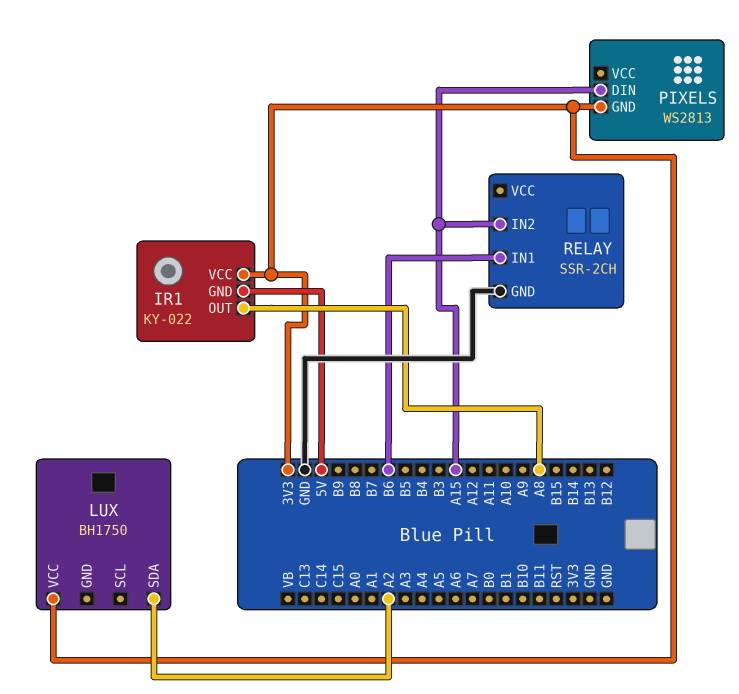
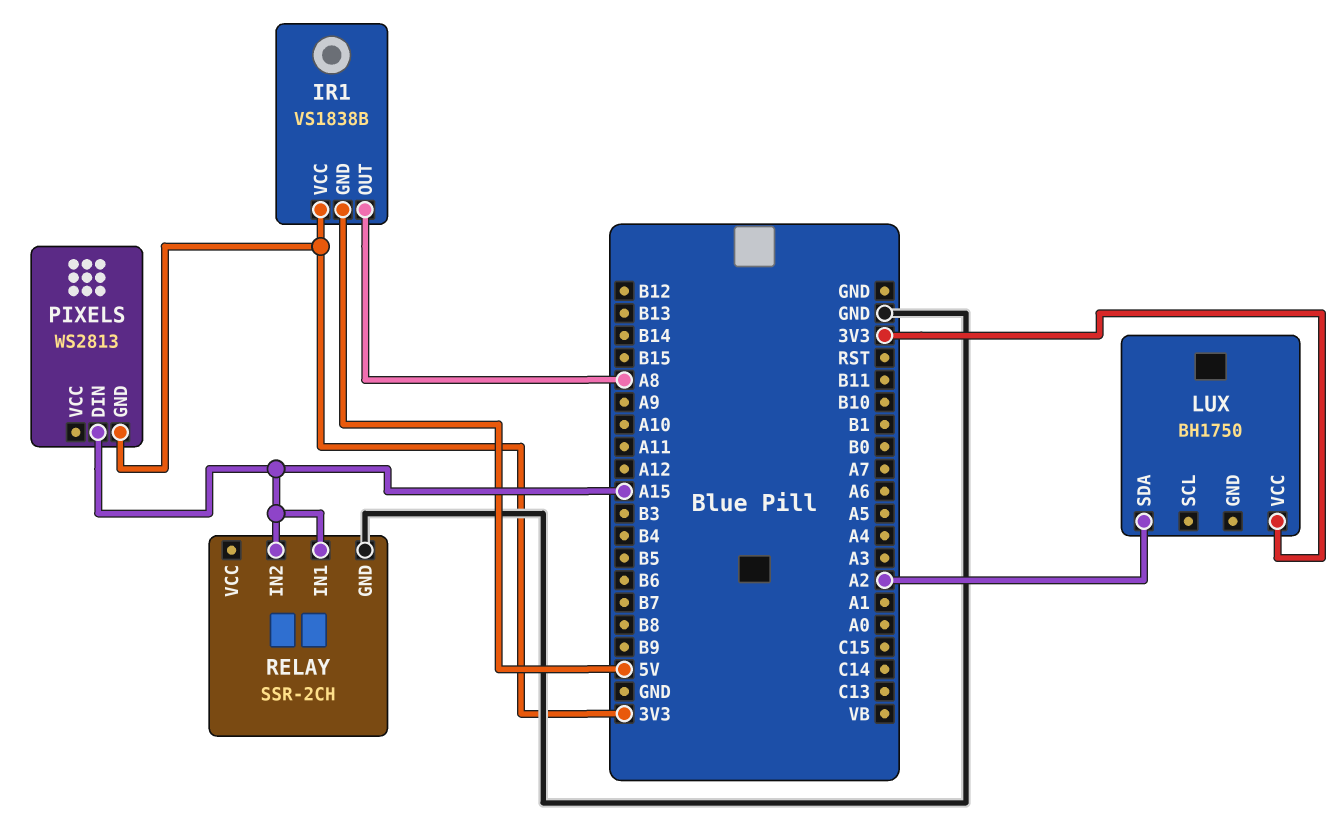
IR1: KY-022 -> VS1838B
RELAY pin IN1: B6 -> A15

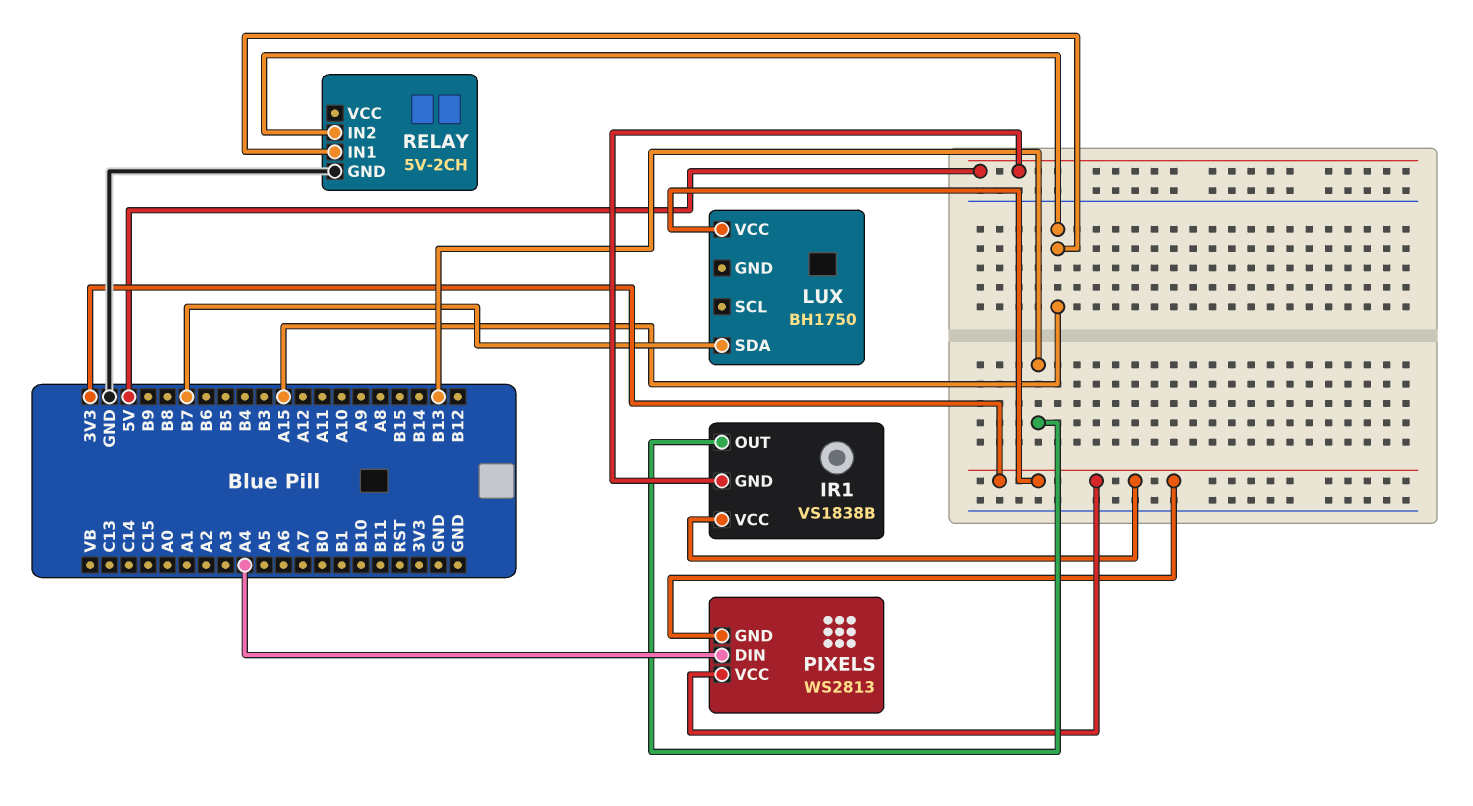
IR1 pin OUT: A8 -> B13
LUX pin SDA: A2 -> B7
PIXELS pin DIN: A15 -> A4
PIXELS pin VCC: none -> 3V3
RELAY: SSR-2CH -> 5V-2CH

